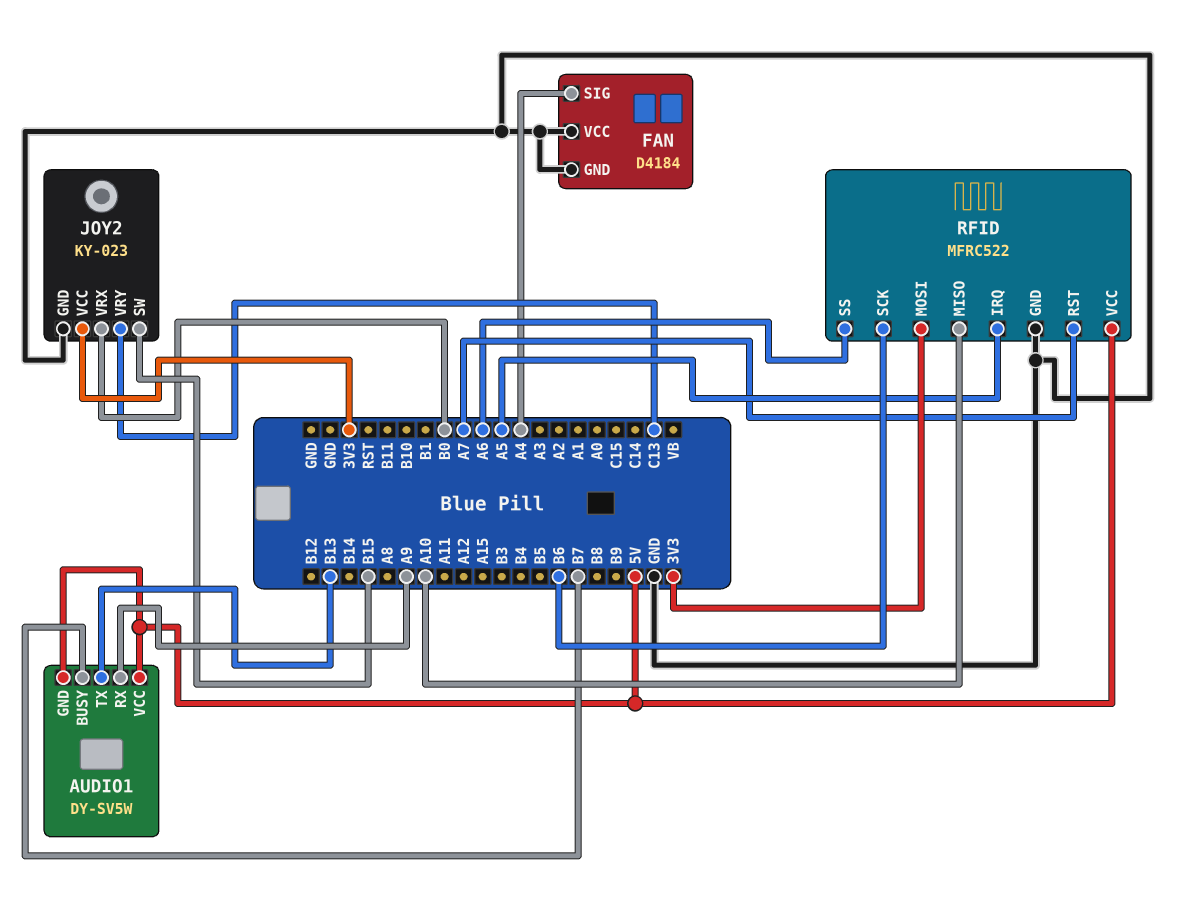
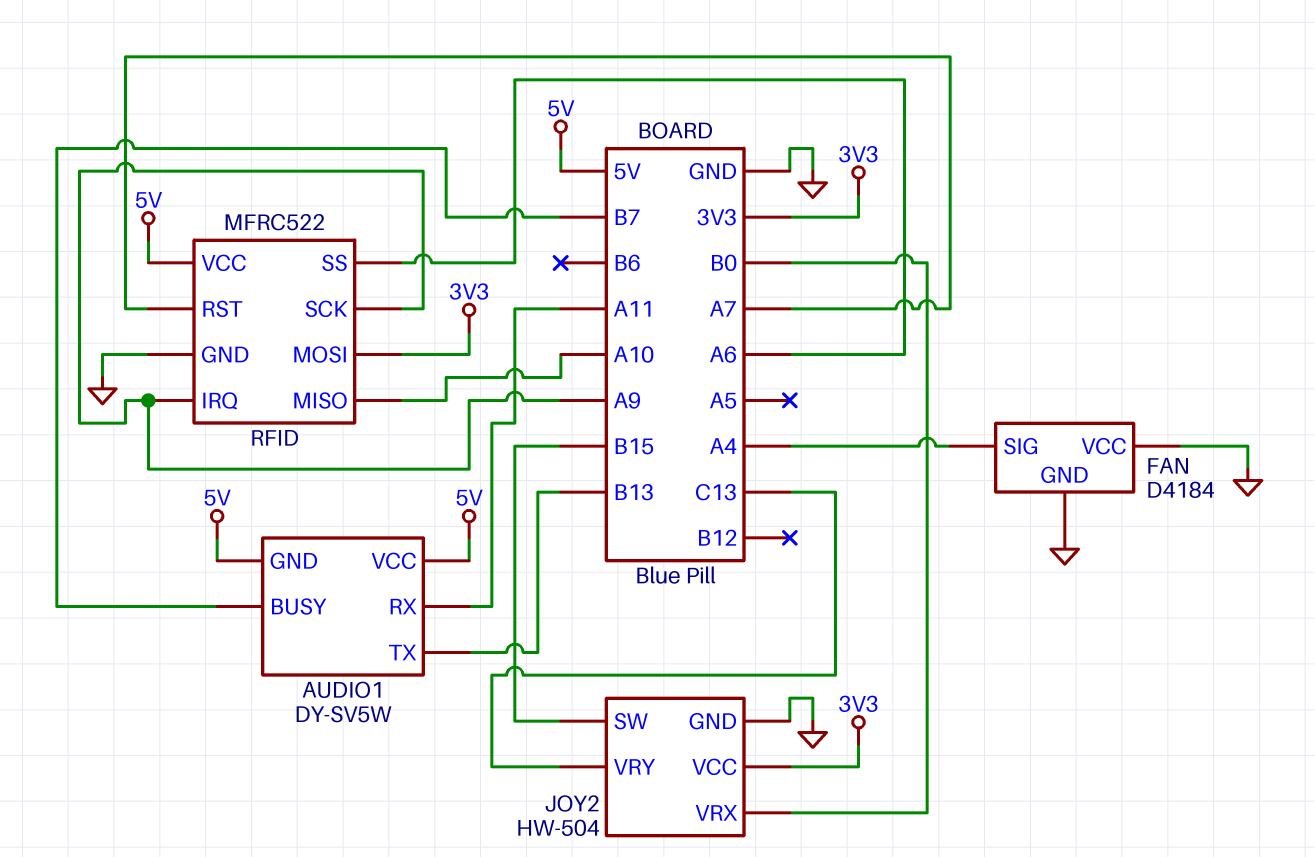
AUDIO1 pin RX: A9 -> A11
JOY2: KY-023 -> HW-504
RFID pin IRQ: A5 -> A9
RFID pin SCK: B6 -> A9

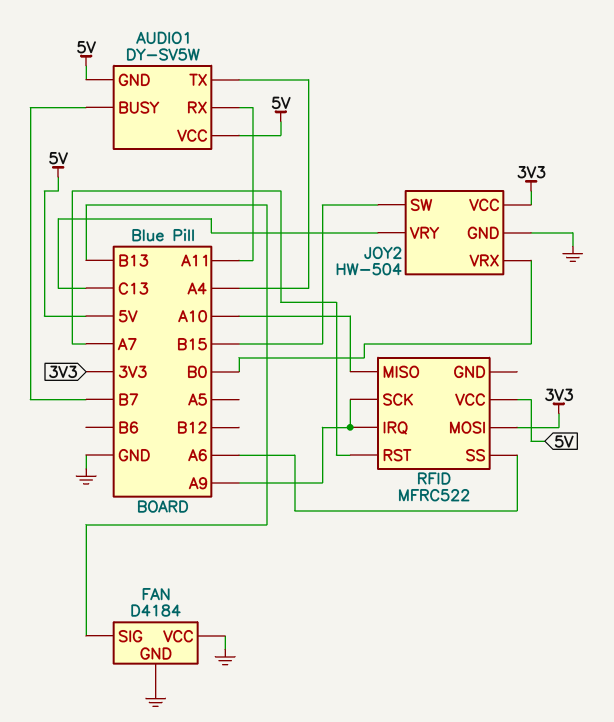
AUDIO1 pin TX: B13 -> A4
FAN pin SIG: A4 -> B13
RFID pin GND: GND -> none

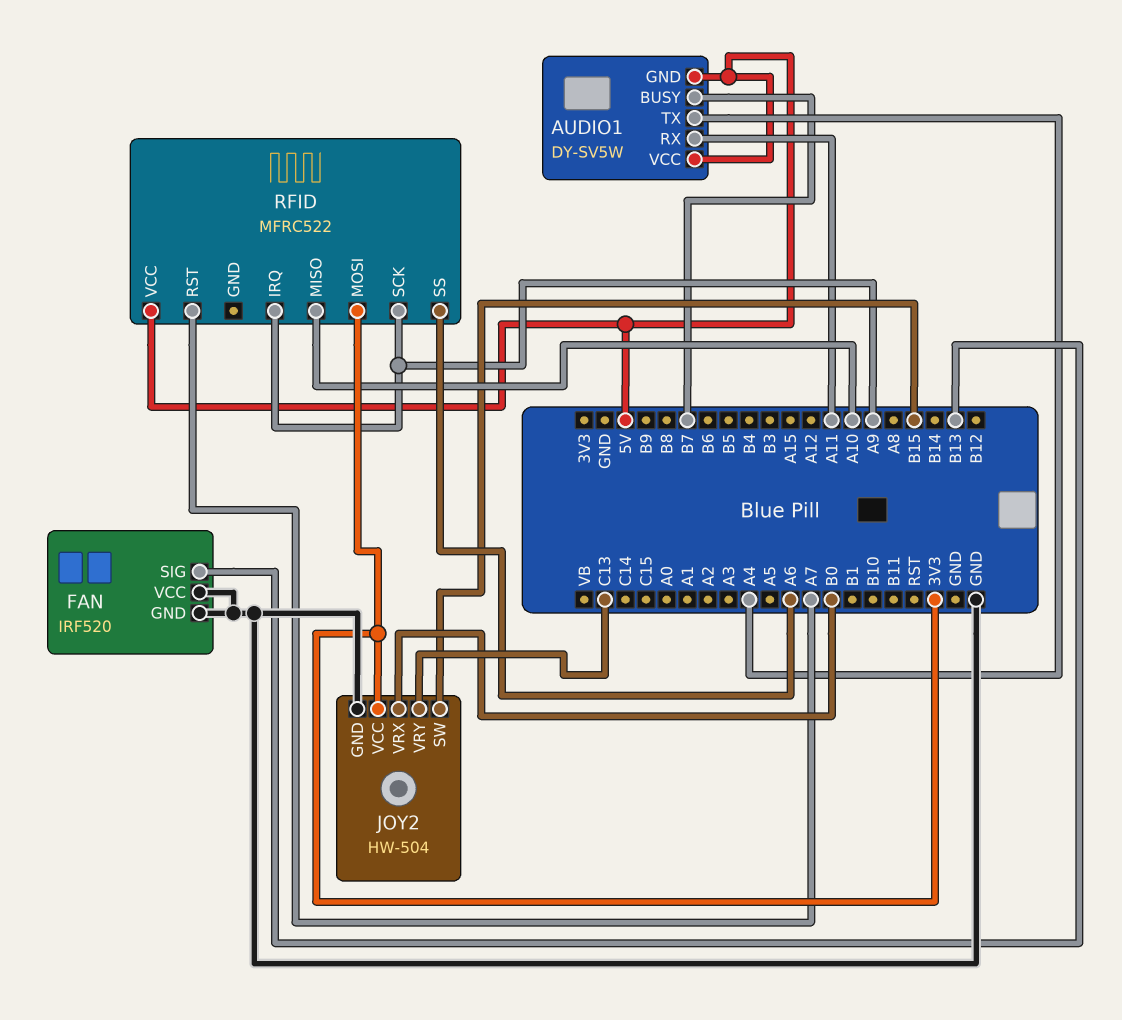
FAN: D4184 -> IRF520

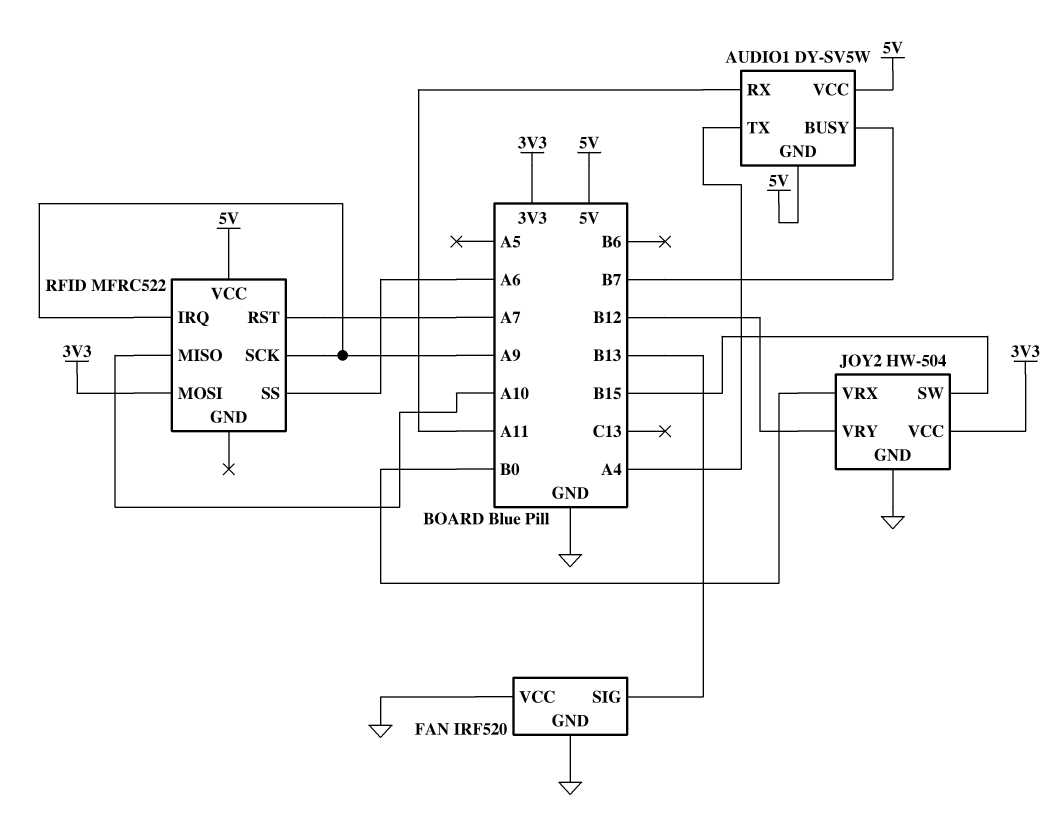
JOY2 pin VRY: C13 -> B12

